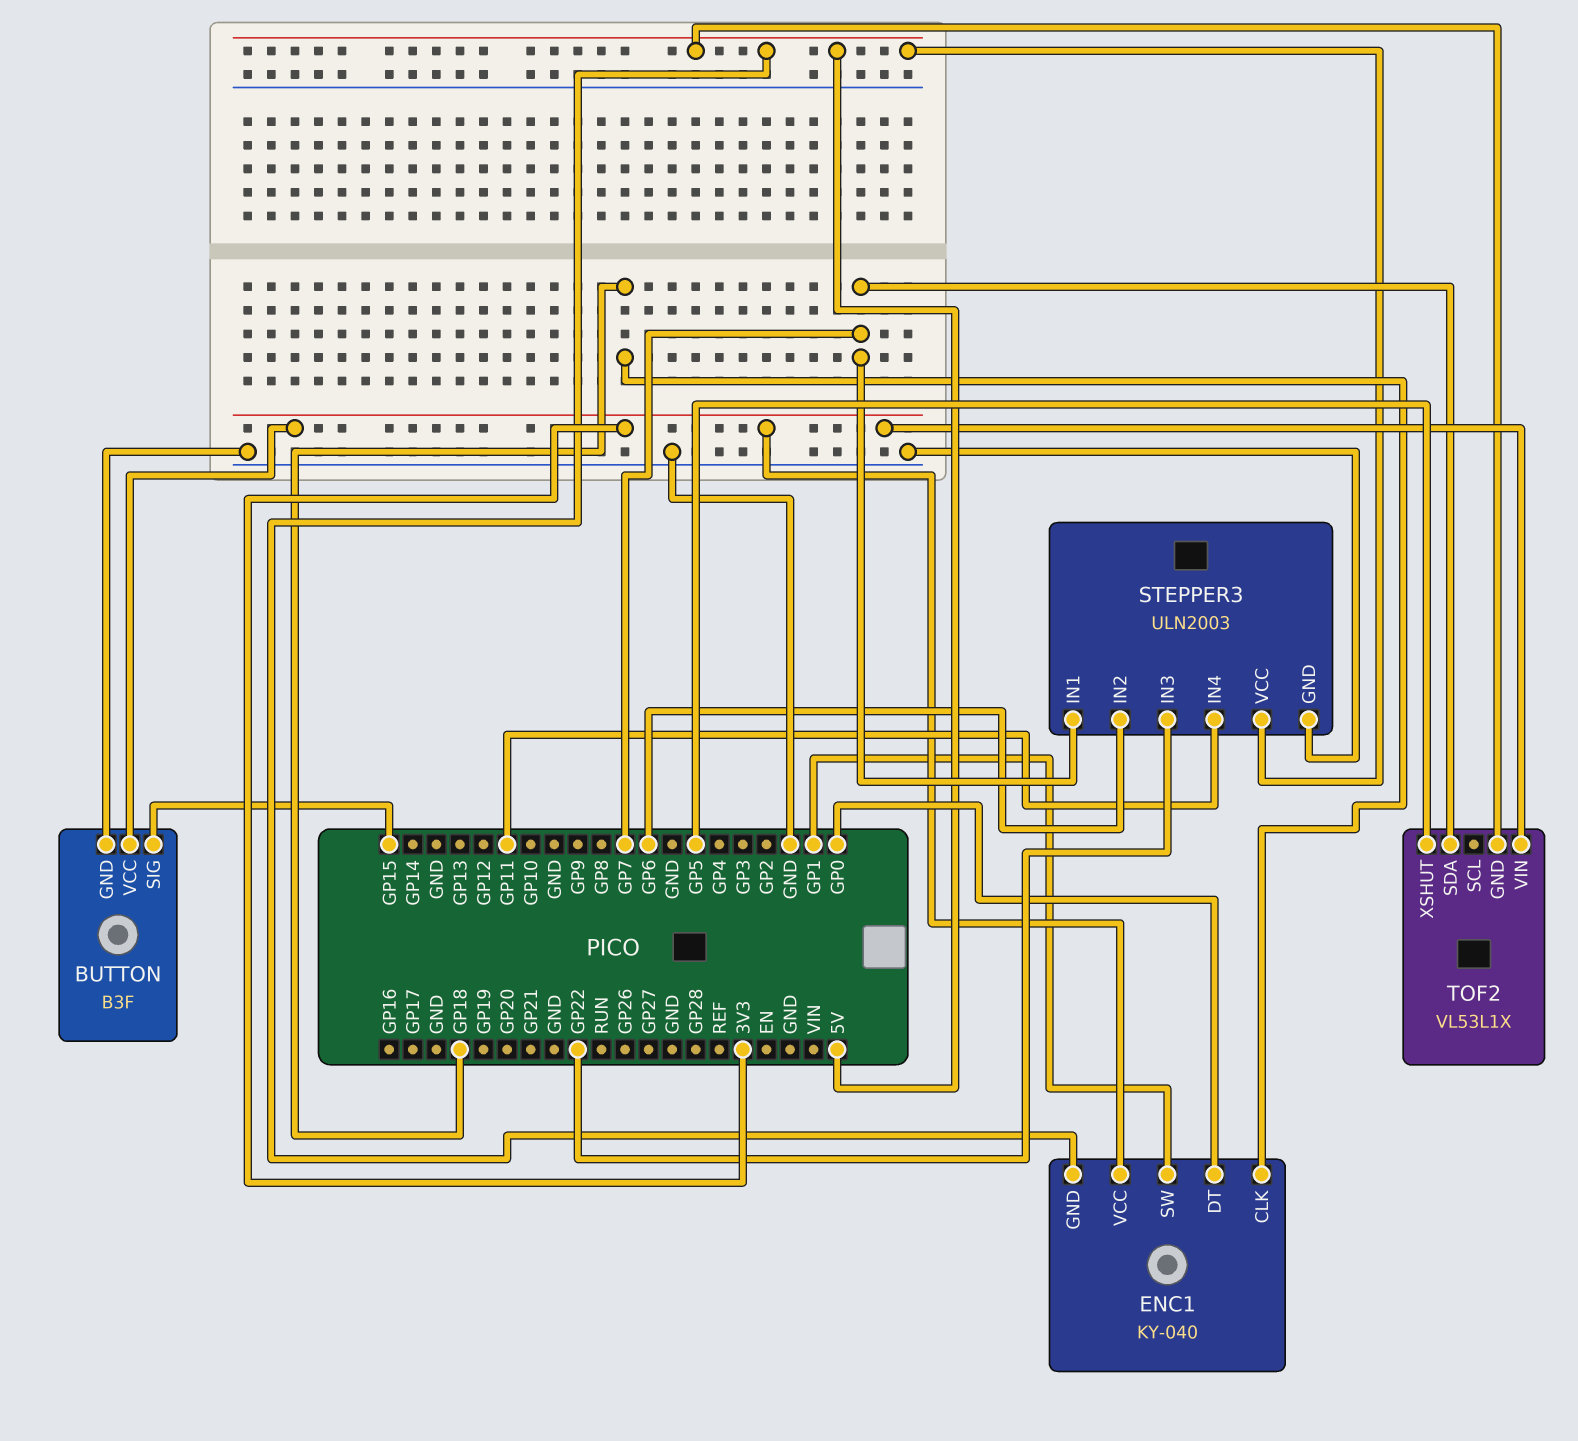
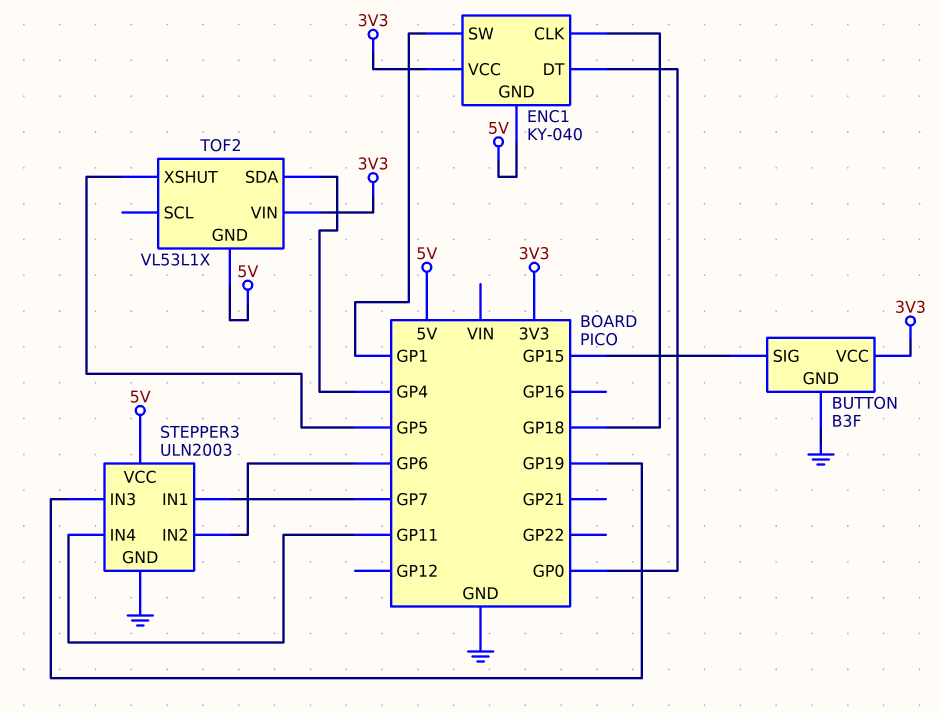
STEPPER3 pin IN3: GP22 -> GP19
TOF2 pin SDA: GP7 -> GP4

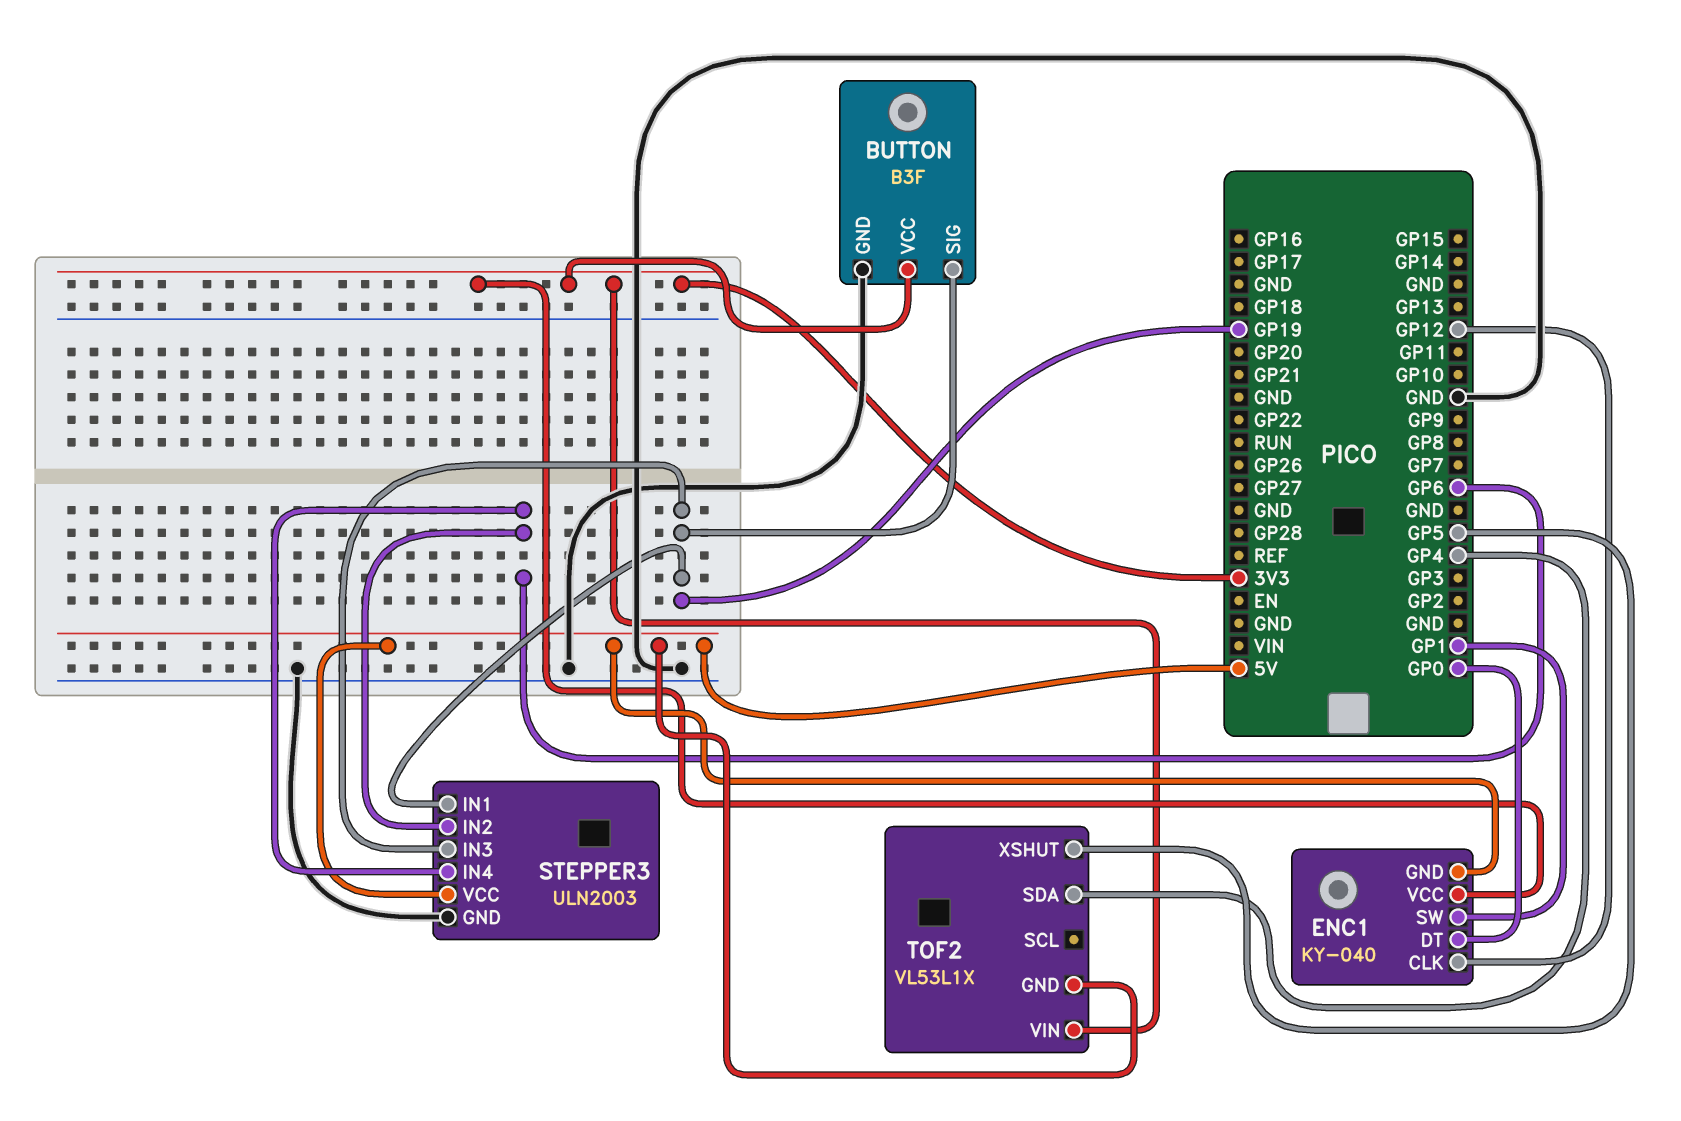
BUTTON pin SIG: GP15 -> GP19
ENC1 pin CLK: GP18 -> GP12
STEPPER3 pin IN1: GP7 -> GP19
STEPPER3 pin IN4: GP11 -> GP6

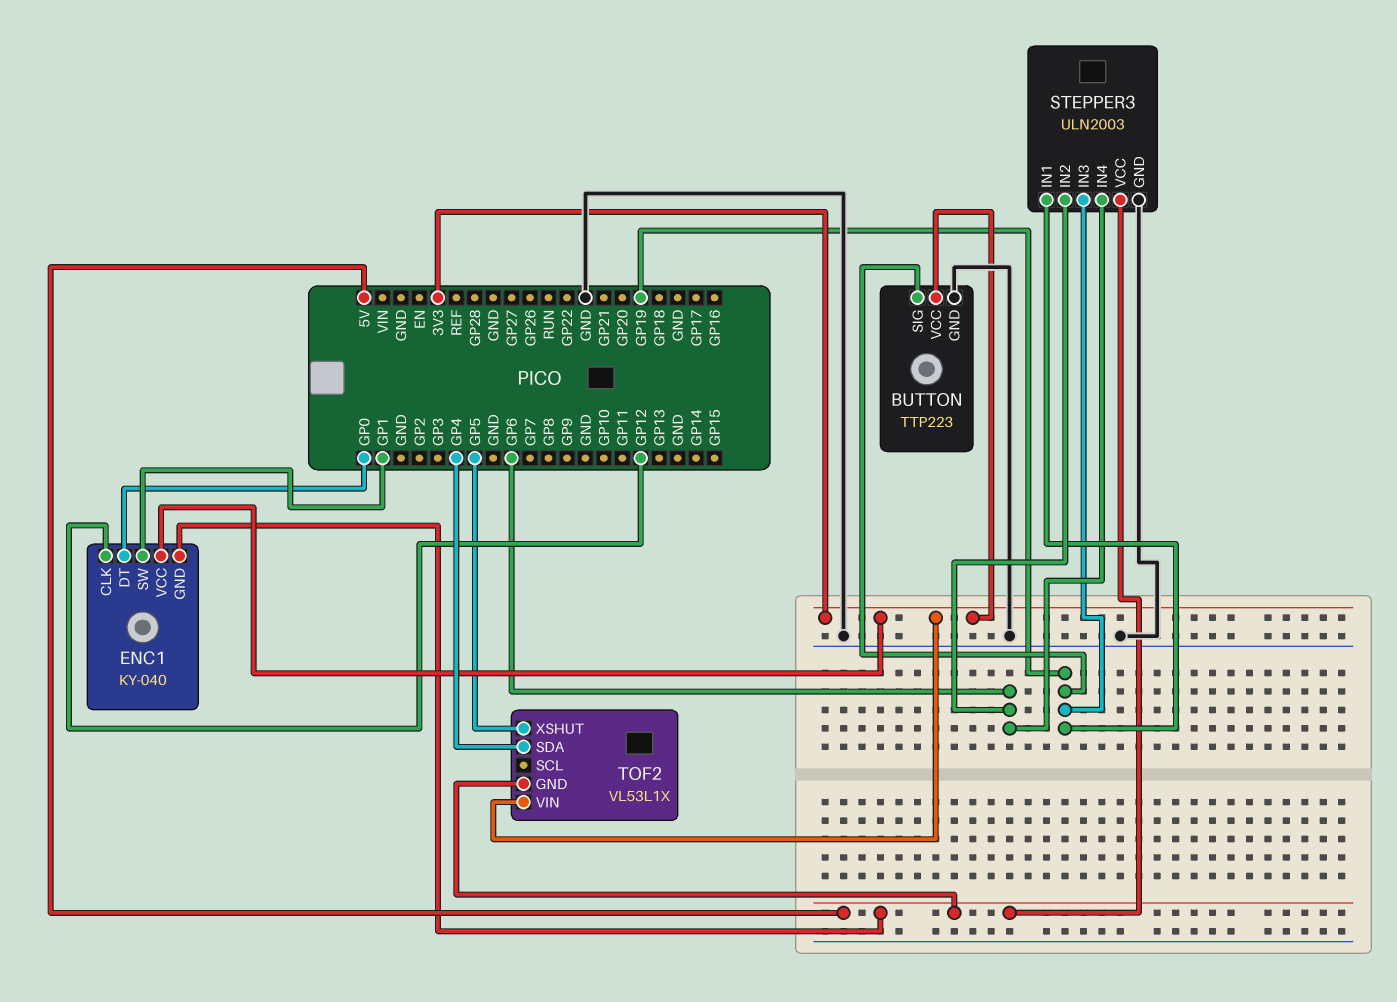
BUTTON: B3F -> TTP223

